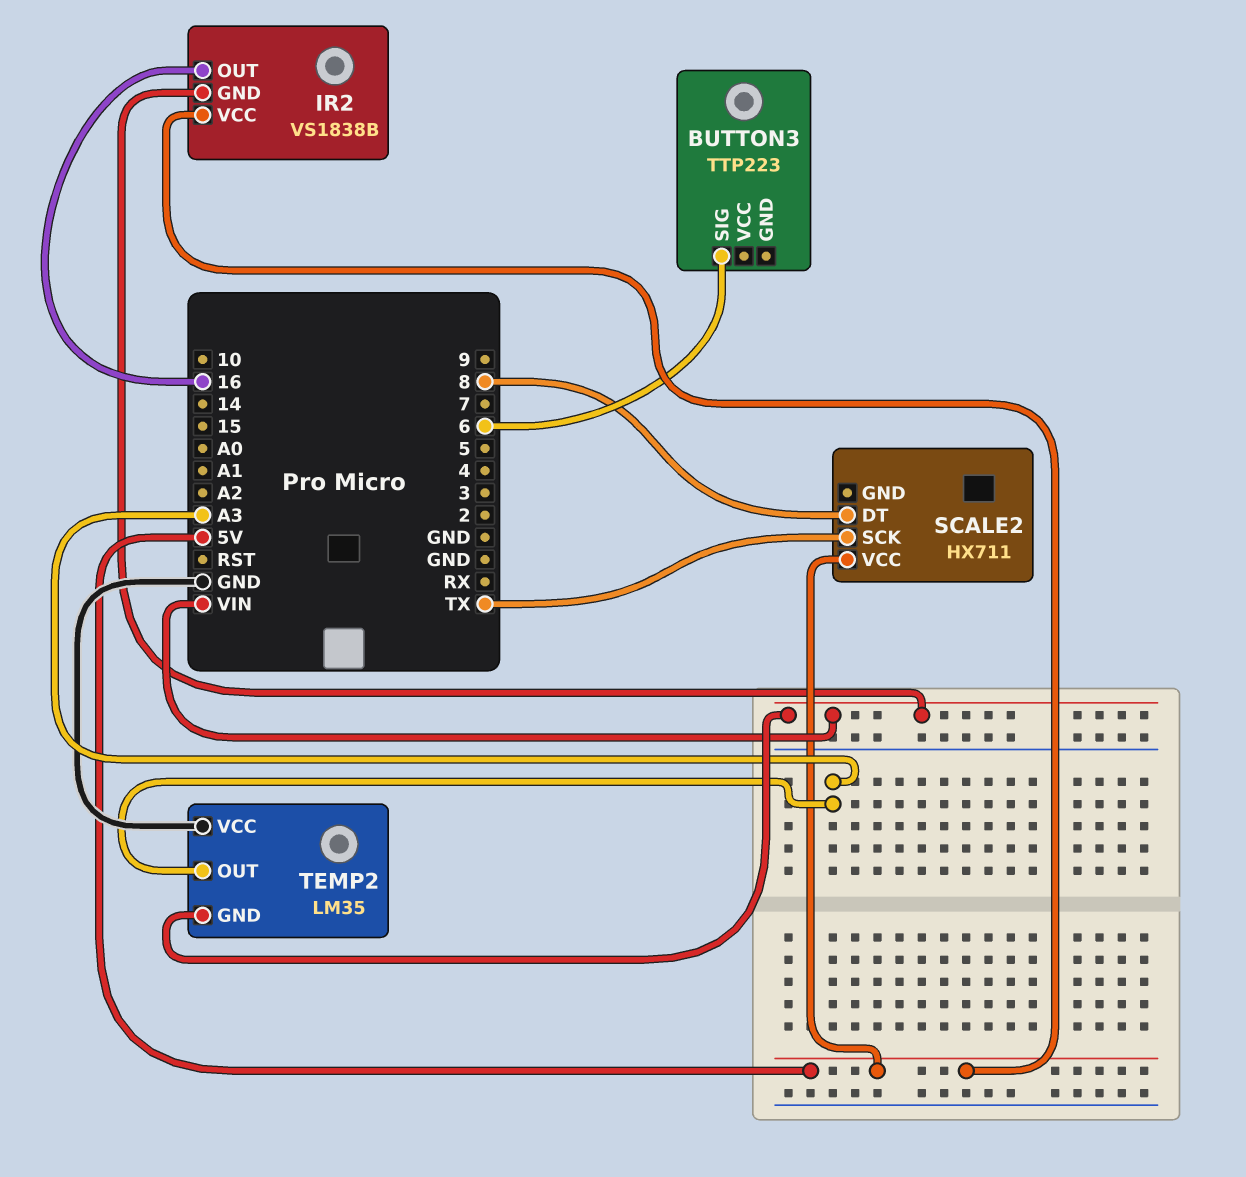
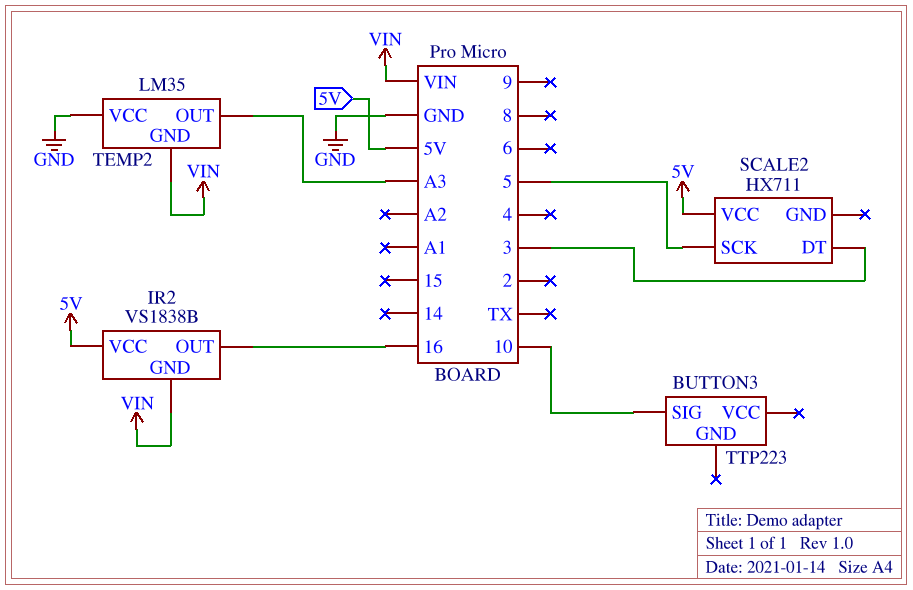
BUTTON3 pin SIG: 6 -> 10
SCALE2 pin DT: 8 -> 3
SCALE2 pin SCK: TX -> 5

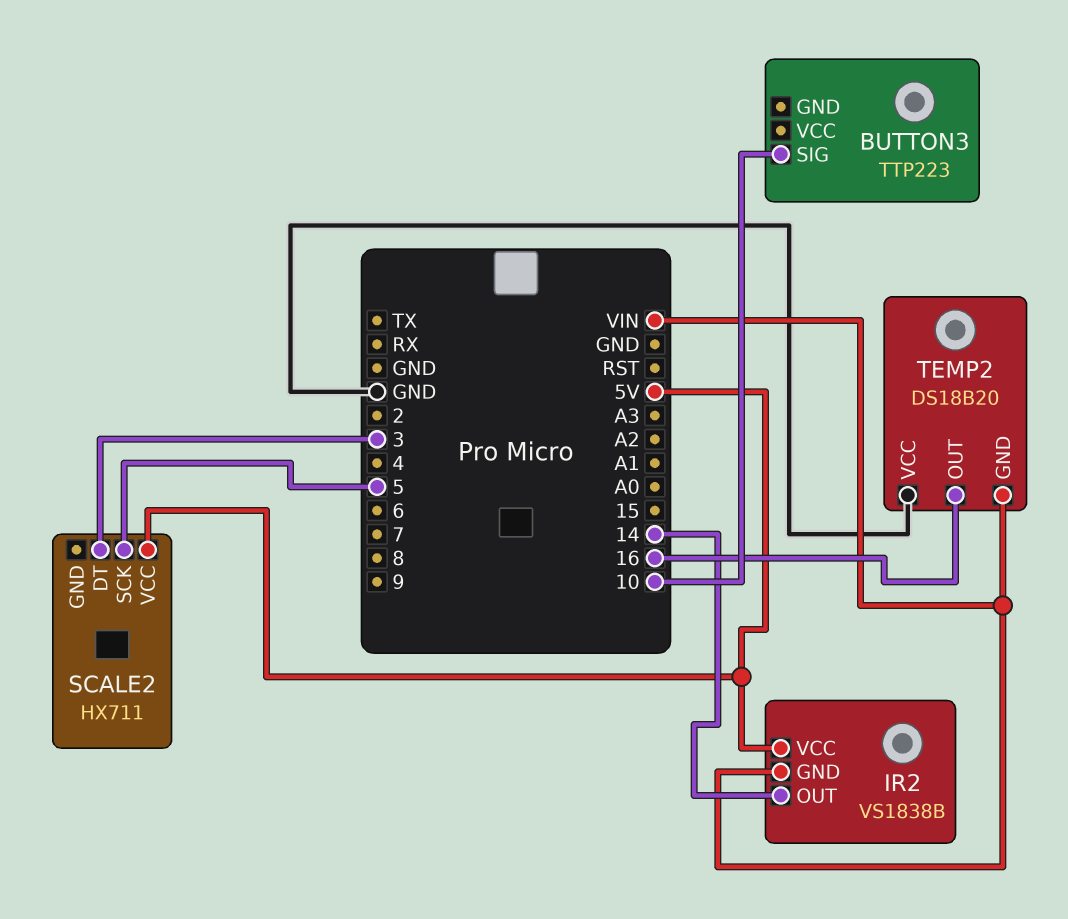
IR2 pin OUT: 16 -> 14
TEMP2: LM35 -> DS18B20
TEMP2 pin OUT: A3 -> 16

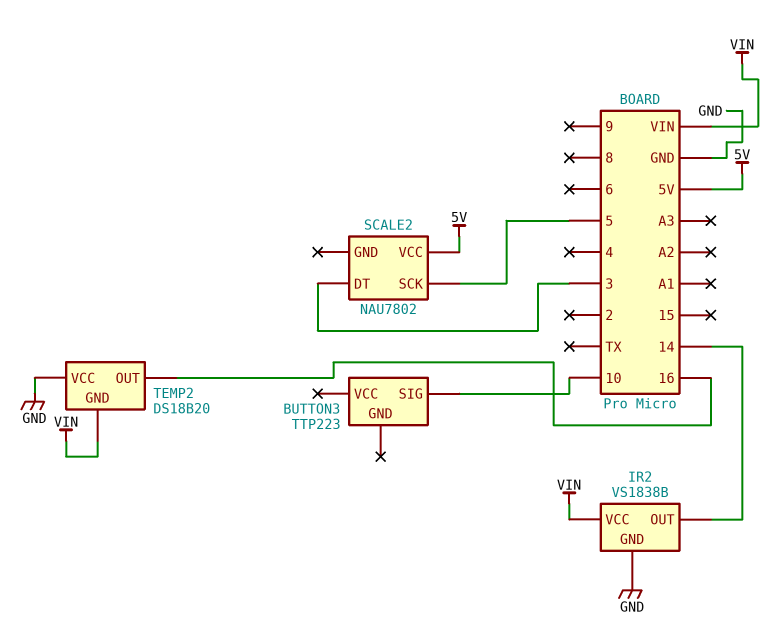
IR2 pin GND: VIN -> GND
IR2 pin VCC: 5V -> VIN
SCALE2: HX711 -> NAU7802

